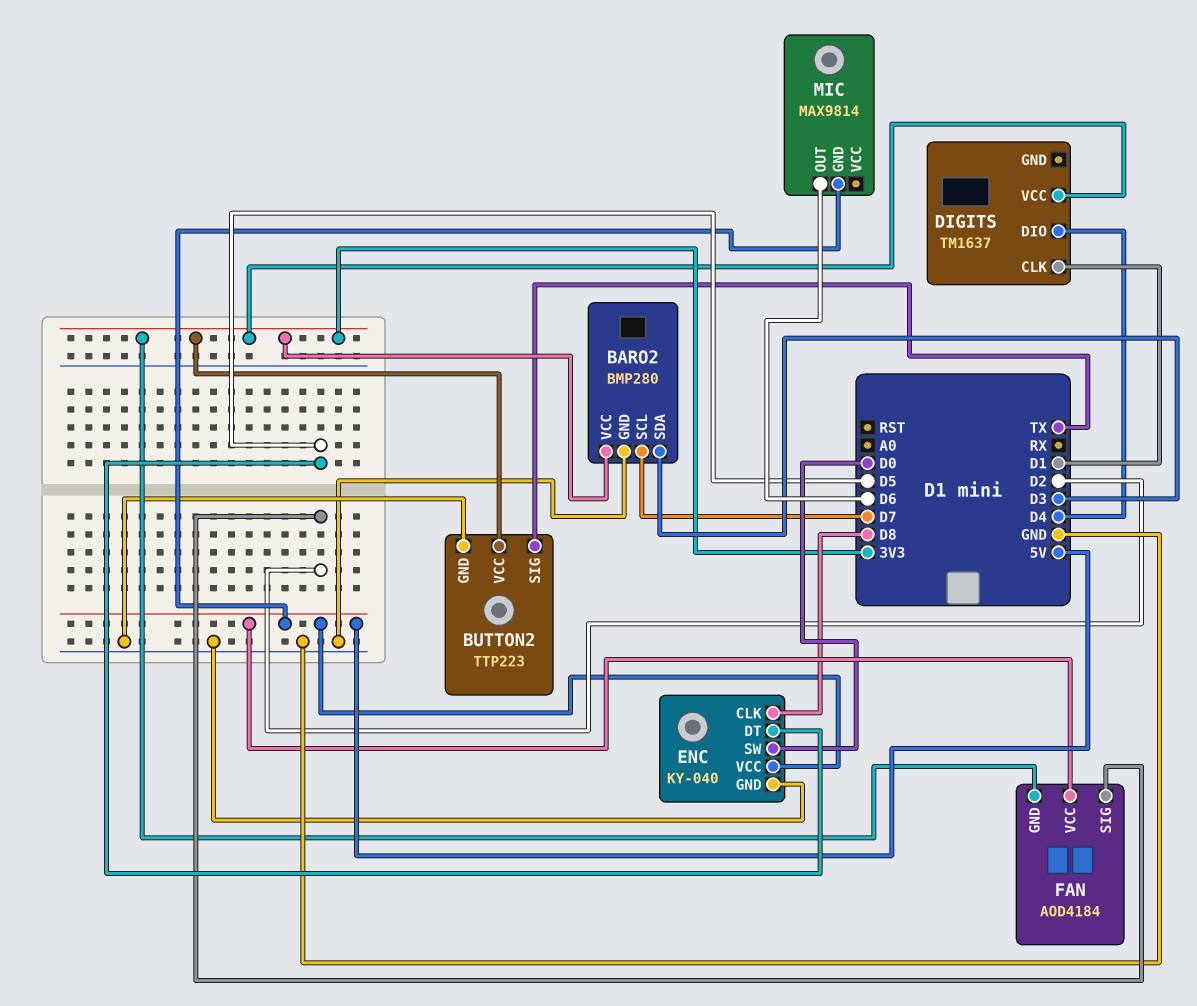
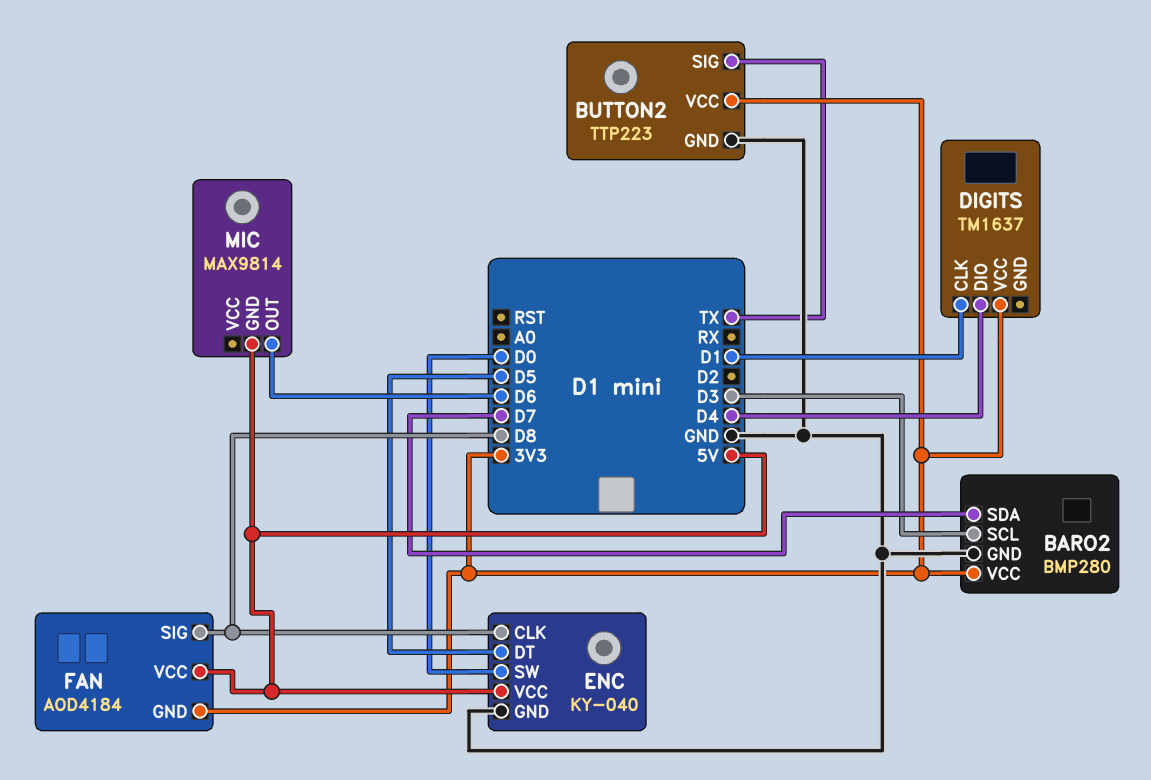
BARO2 pin SCL: D7 -> D3
BARO2 pin SDA: D3 -> D7
FAN pin SIG: D2 -> D8

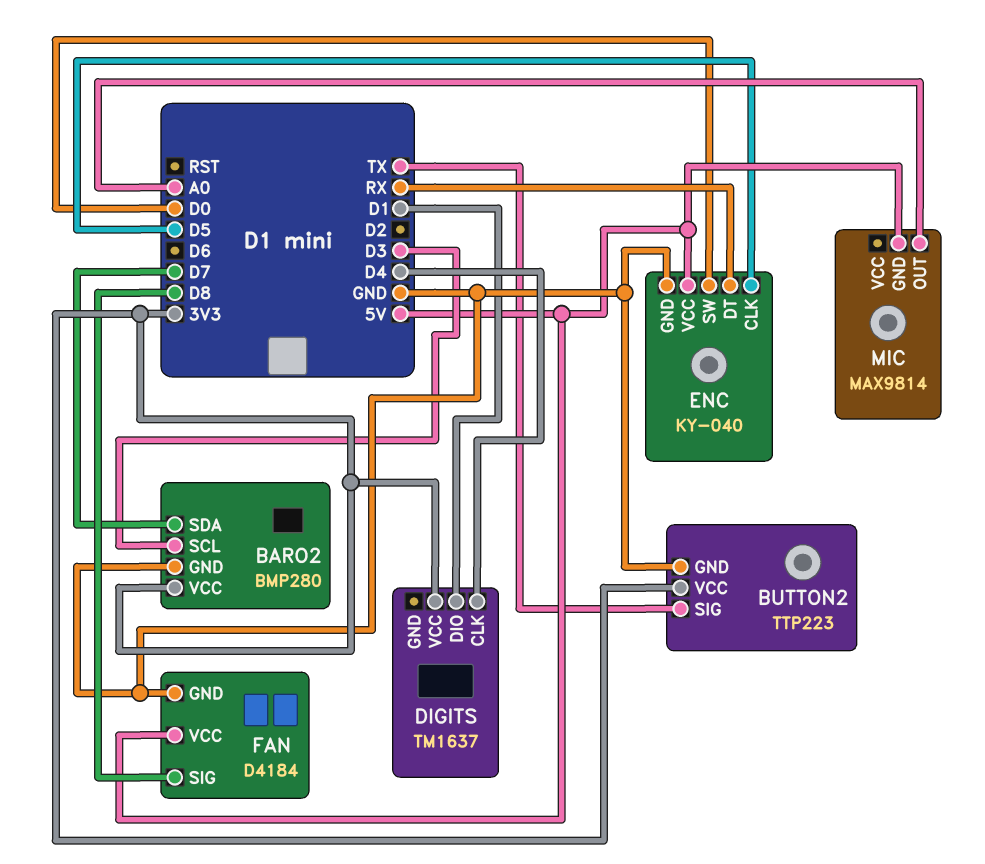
DIGITS pin CLK: D1 -> D4
DIGITS pin DIO: D4 -> D1
ENC pin CLK: D8 -> D5
ENC pin DT: D5 -> RX
FAN: AOD4184 -> D4184
FAN pin GND: 3V3 -> GND
MIC pin OUT: D6 -> A0

